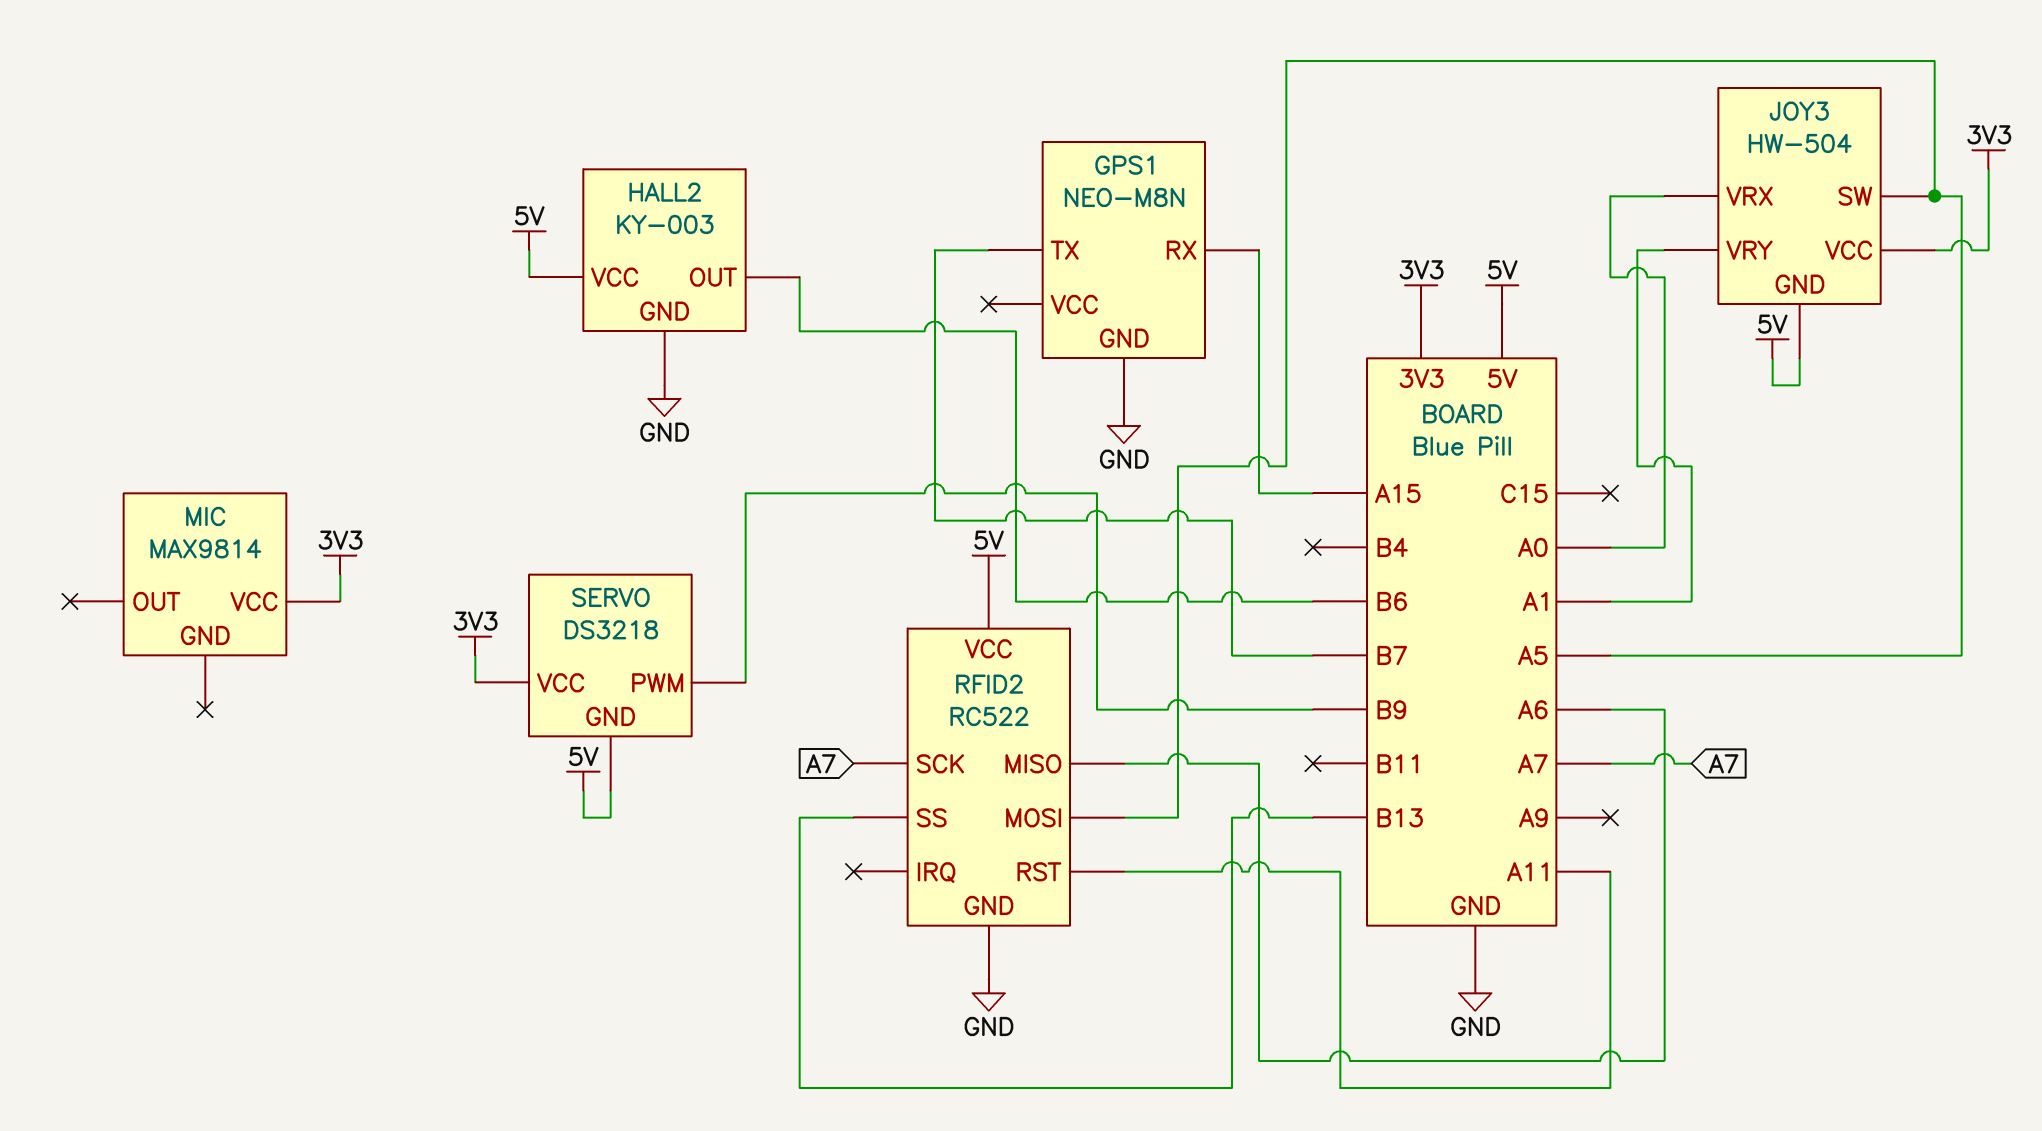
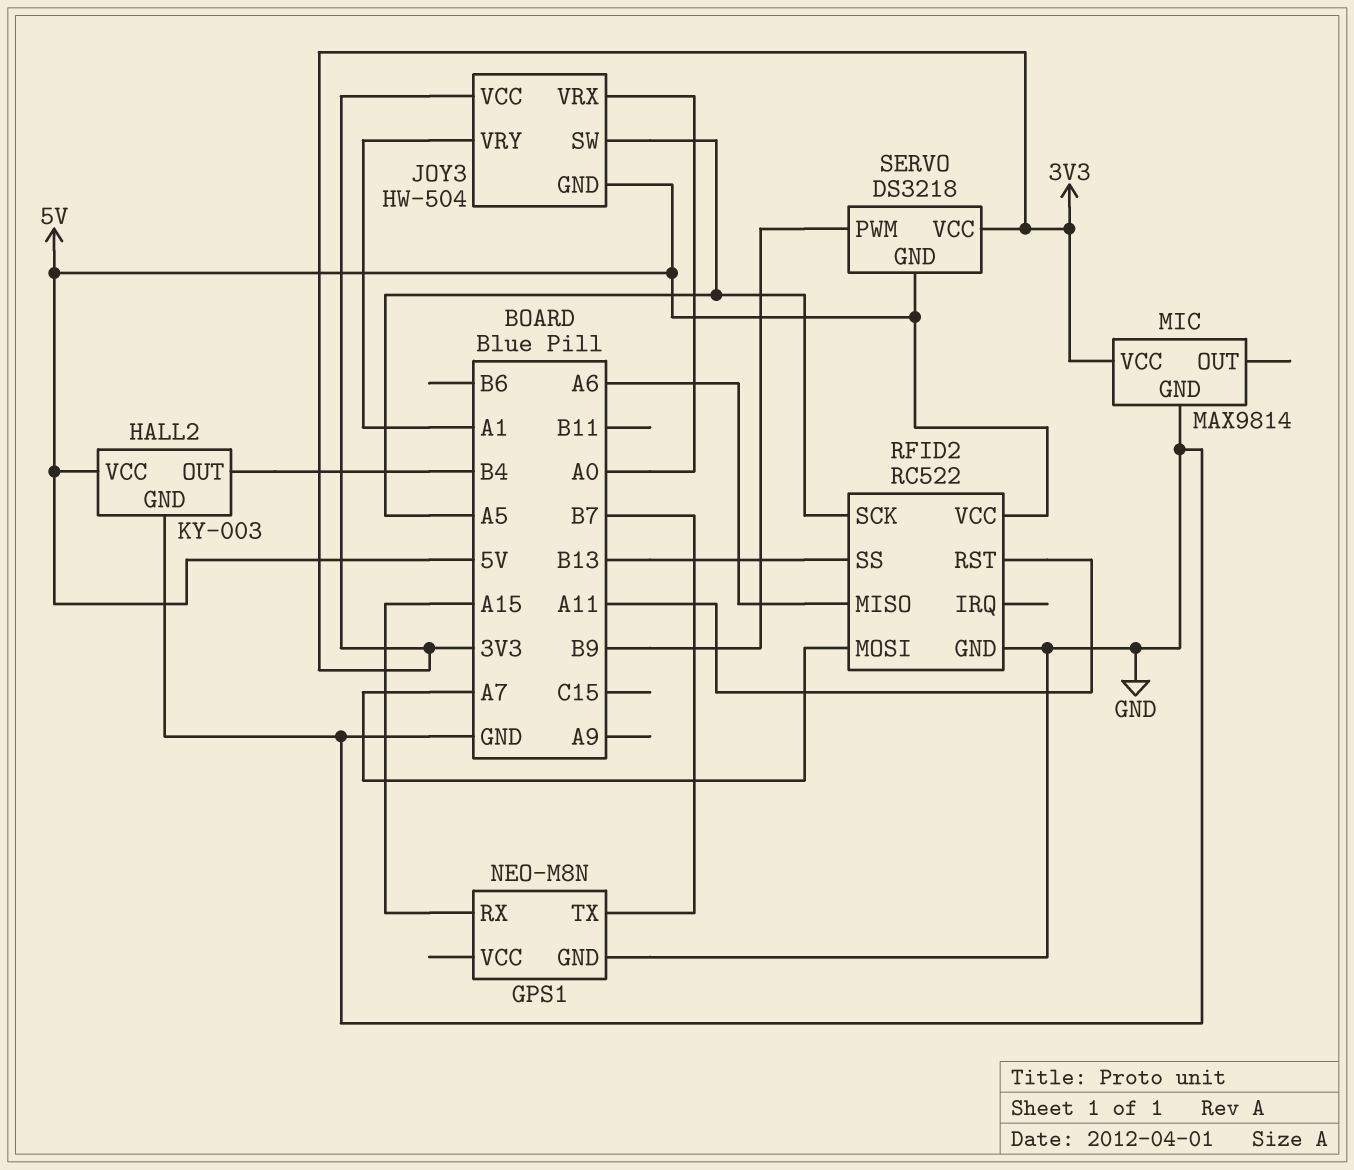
HALL2 pin OUT: B6 -> B4
MIC pin GND: none -> GND
RFID2 pin MOSI: A5 -> A7
RFID2 pin SCK: A7 -> A5

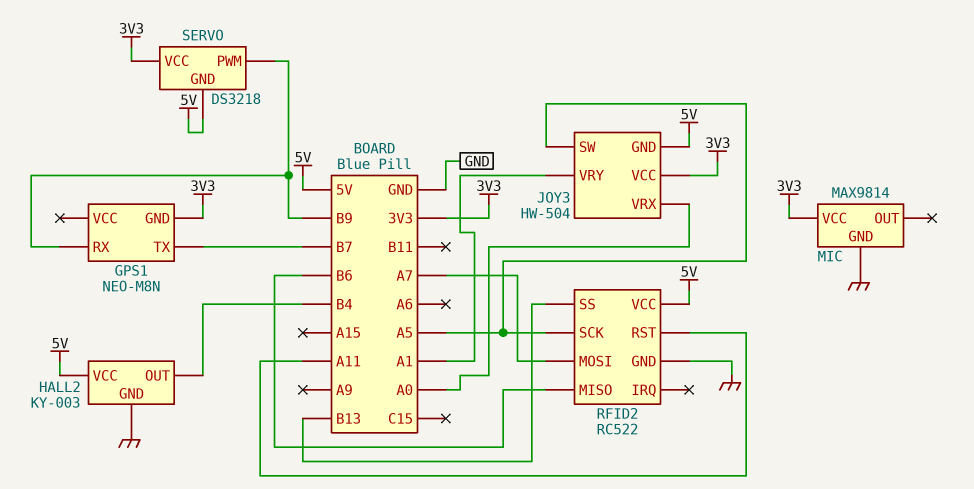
GPS1 pin GND: GND -> 3V3
GPS1 pin RX: A15 -> B9
RFID2 pin MISO: A6 -> B6

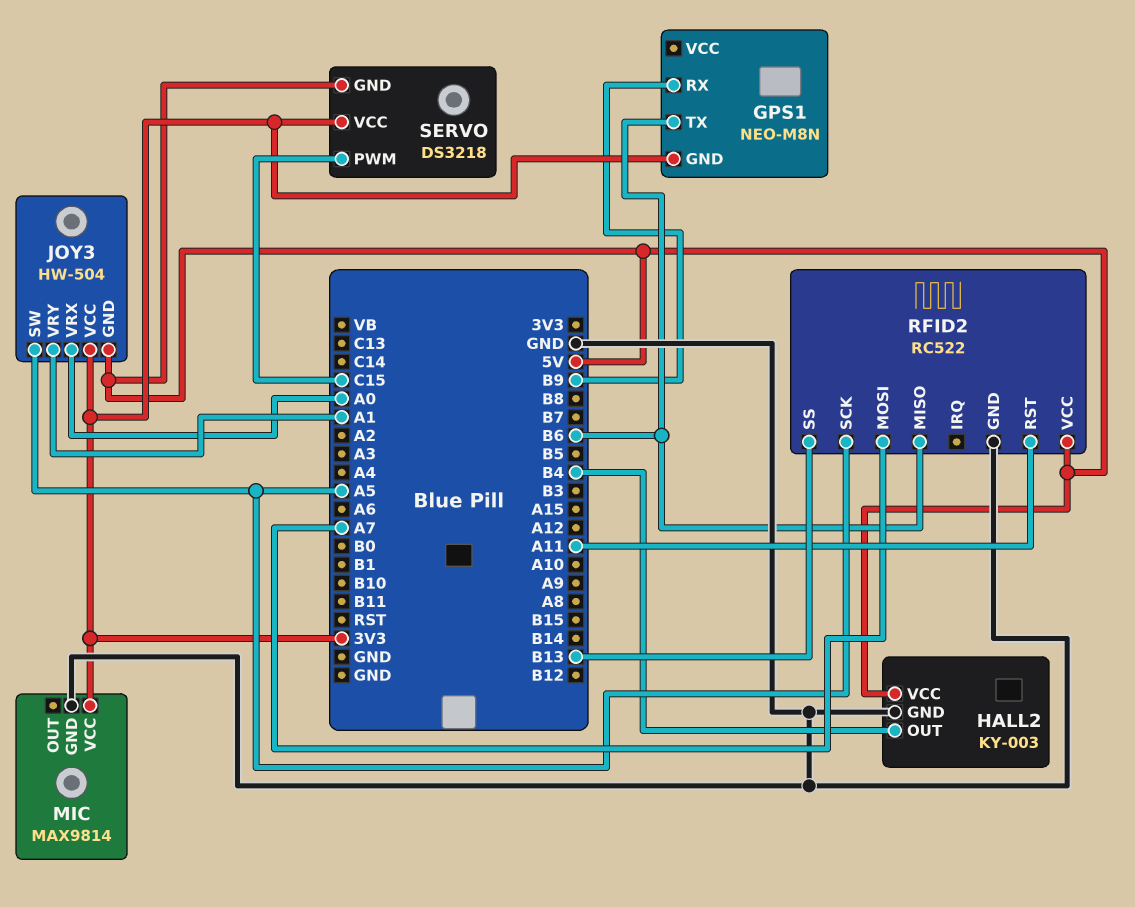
GPS1 pin TX: B7 -> B6
SERVO pin PWM: B9 -> C15

